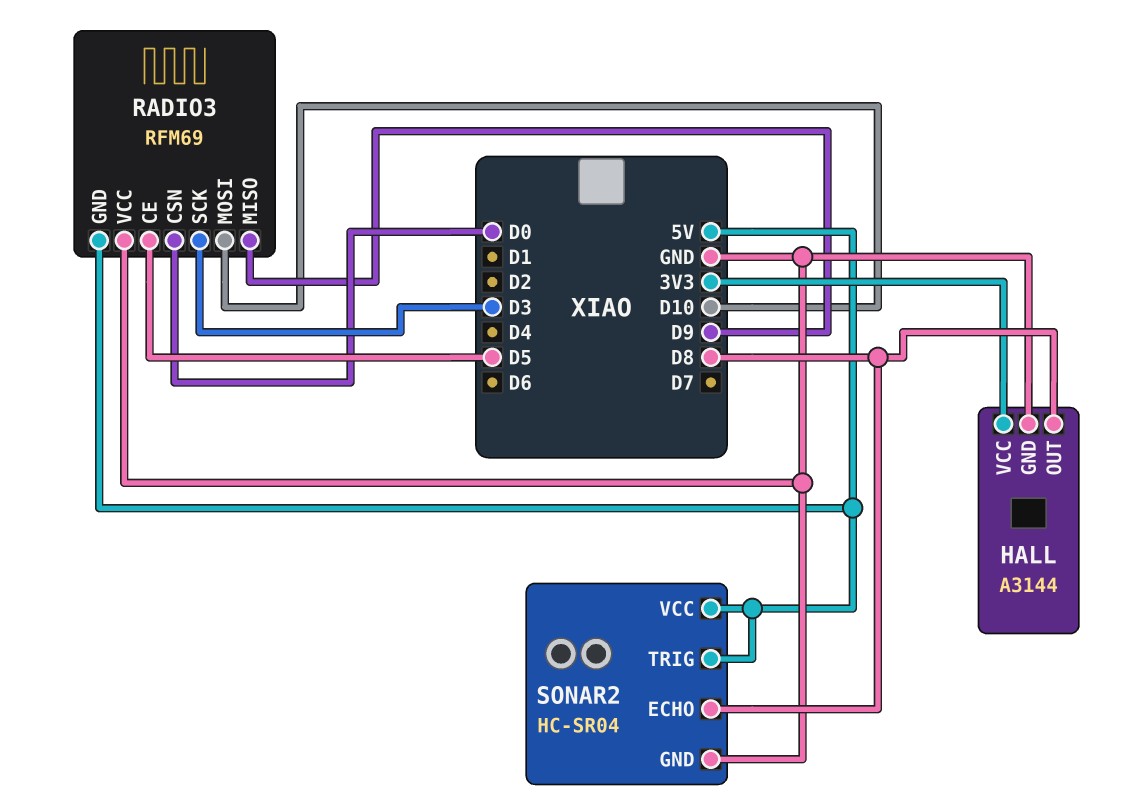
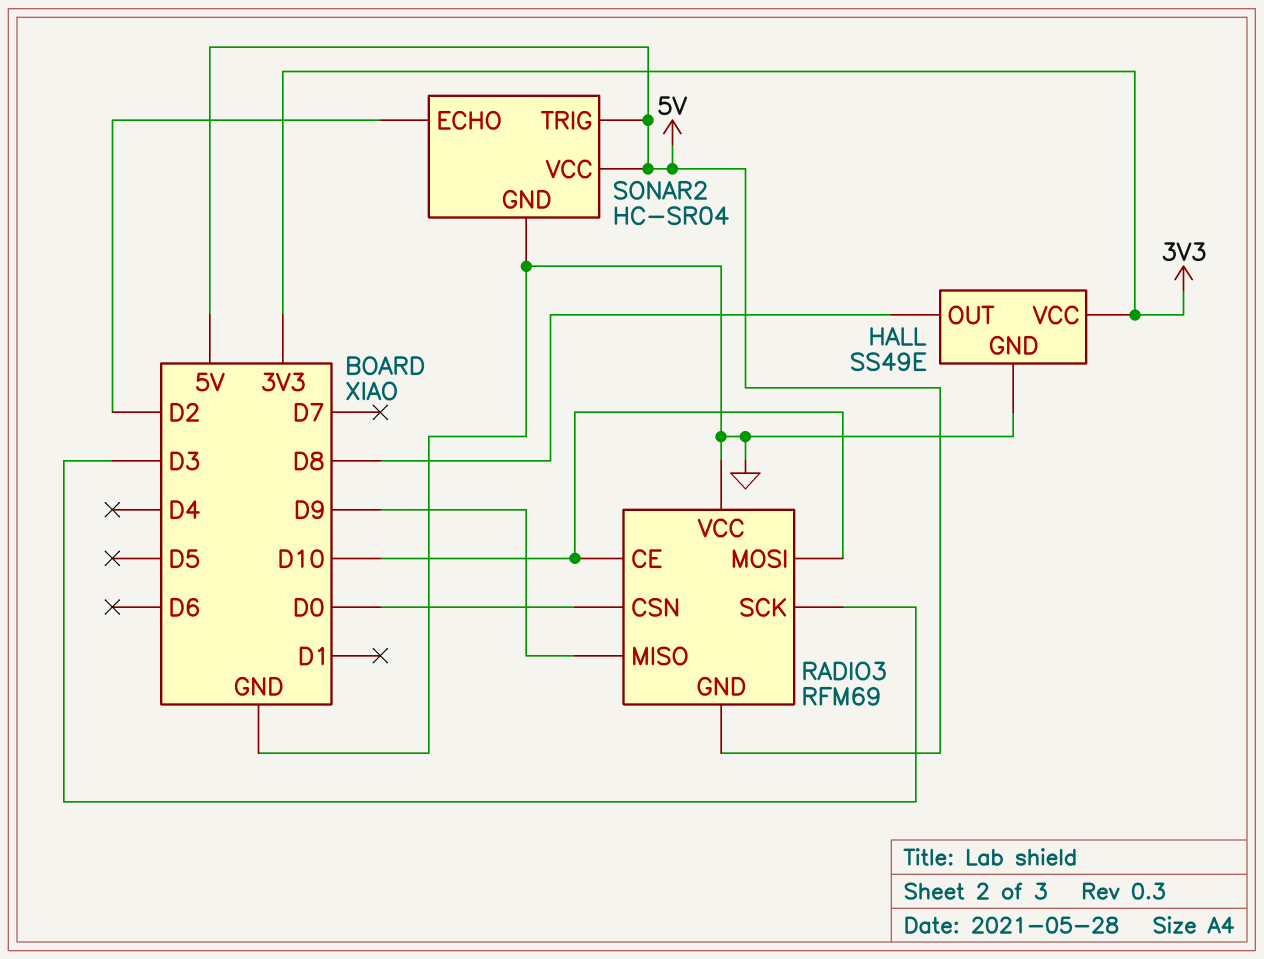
HALL: A3144 -> SS49E
RADIO3 pin CE: D5 -> D10
SONAR2 pin ECHO: D8 -> D2

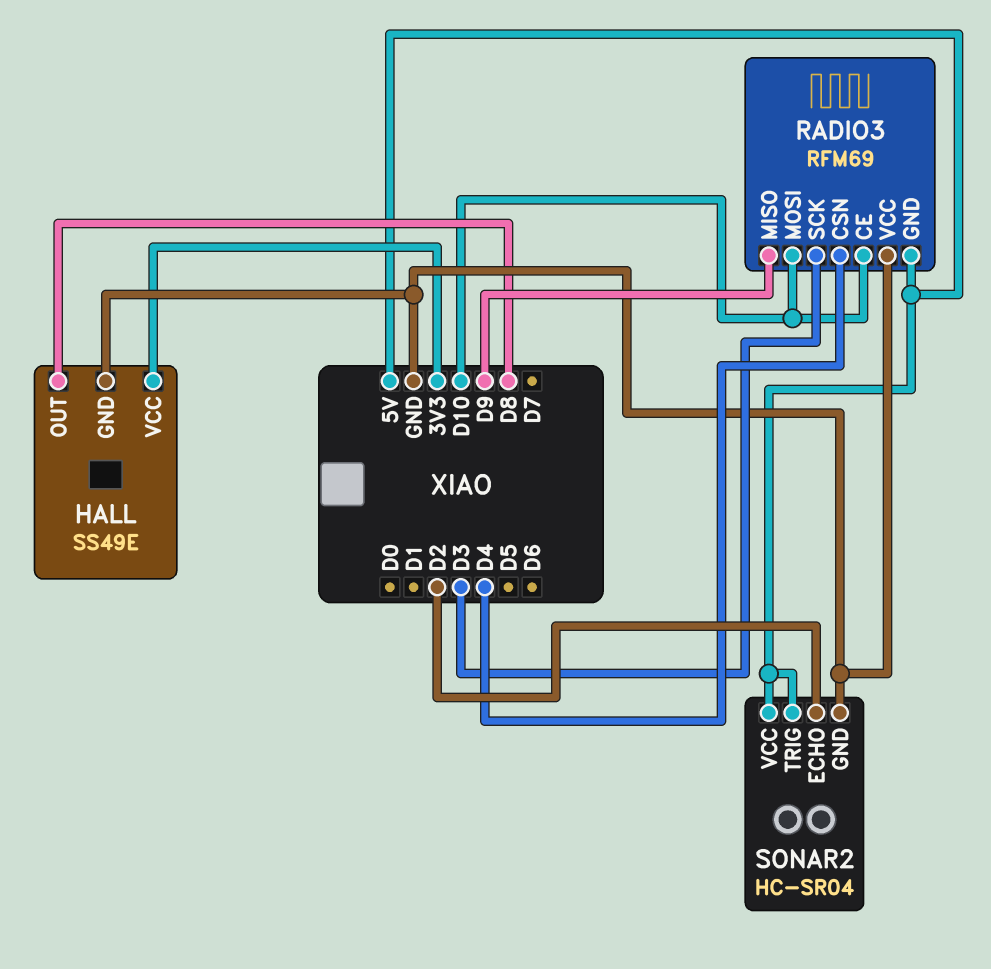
RADIO3 pin CSN: D0 -> D4

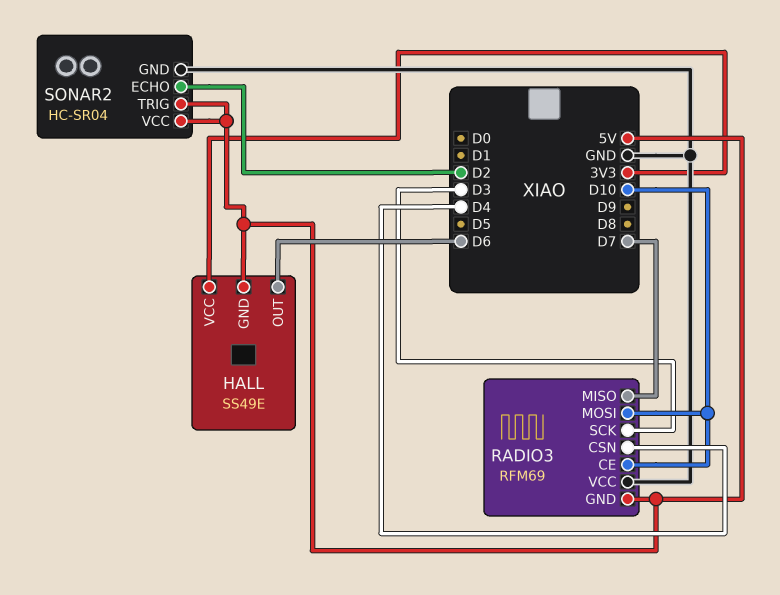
HALL pin GND: GND -> 5V
HALL pin OUT: D8 -> D6
RADIO3 pin MISO: D9 -> D7

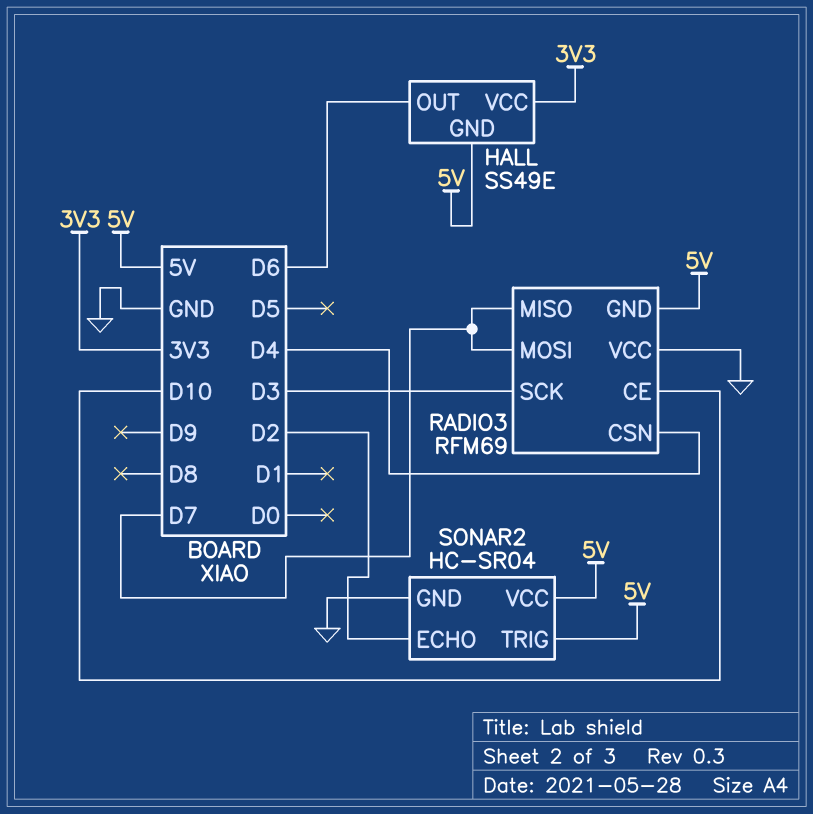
RADIO3 pin MOSI: D10 -> D7

